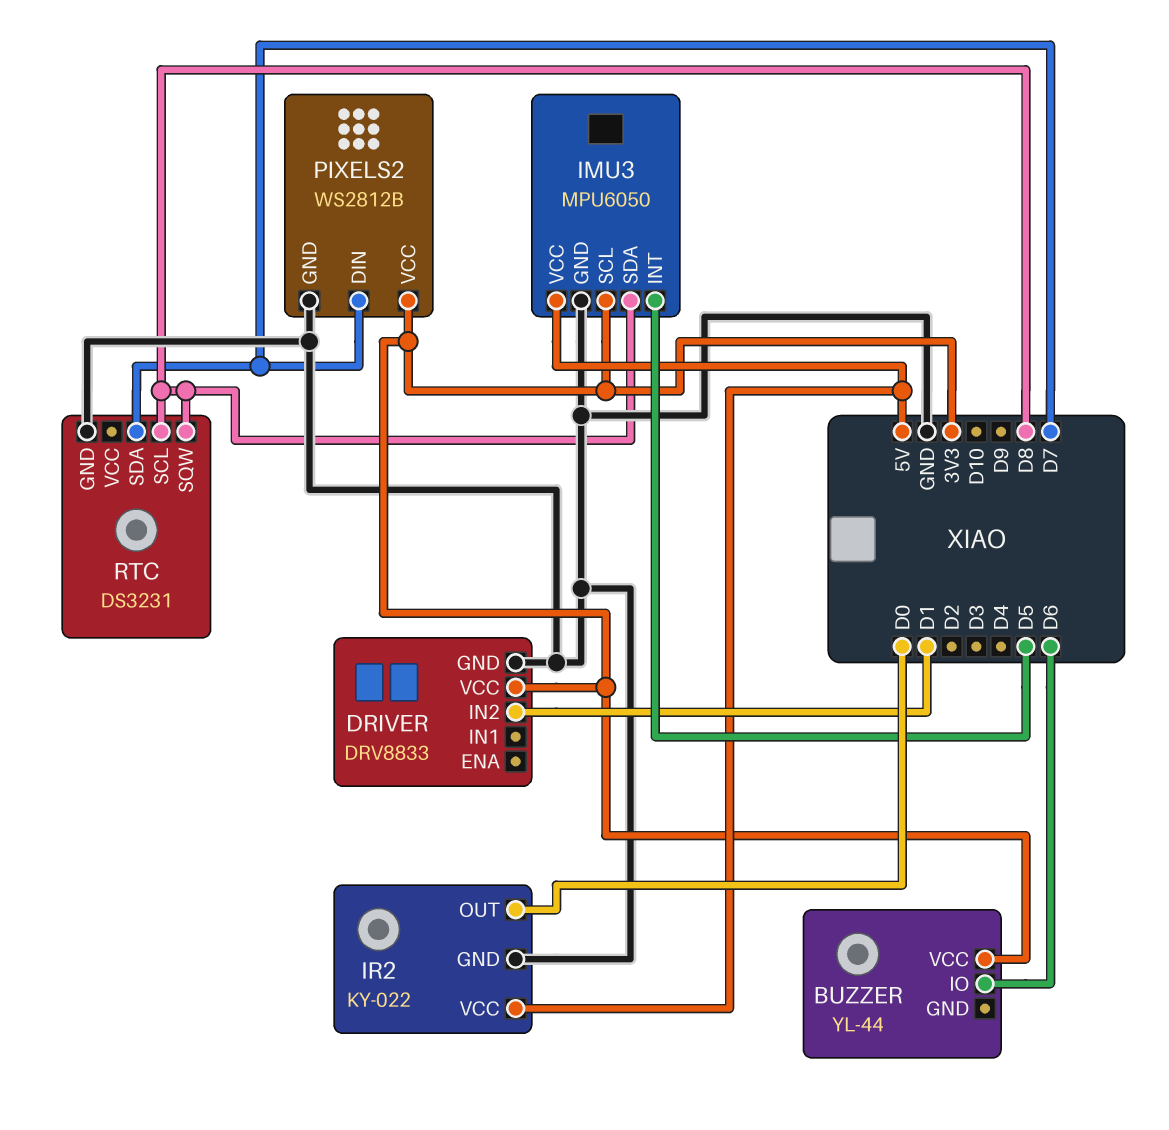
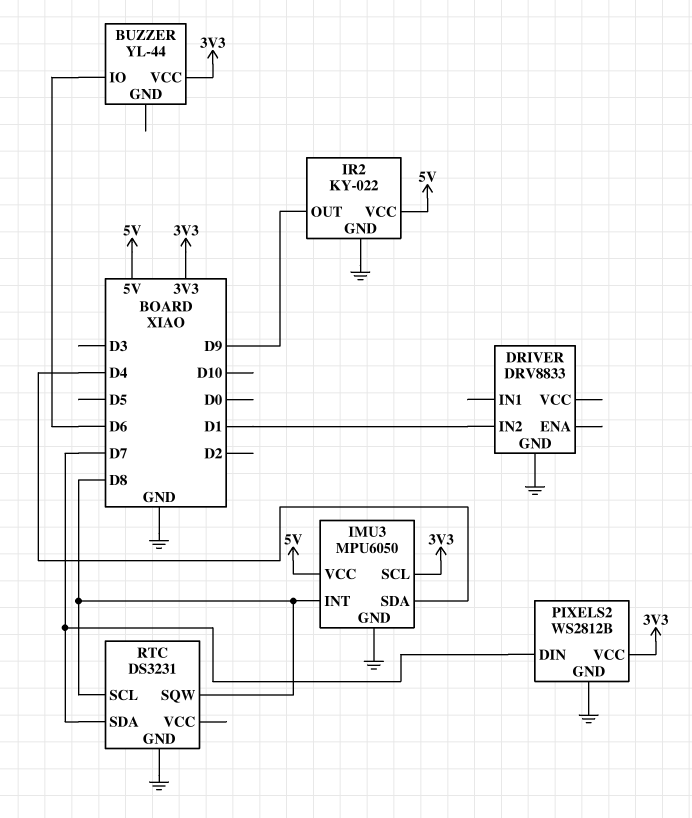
DRIVER pin VCC: 3V3 -> none
IMU3 pin INT: D5 -> D8
IMU3 pin SDA: D8 -> D4
IR2 pin OUT: D0 -> D9

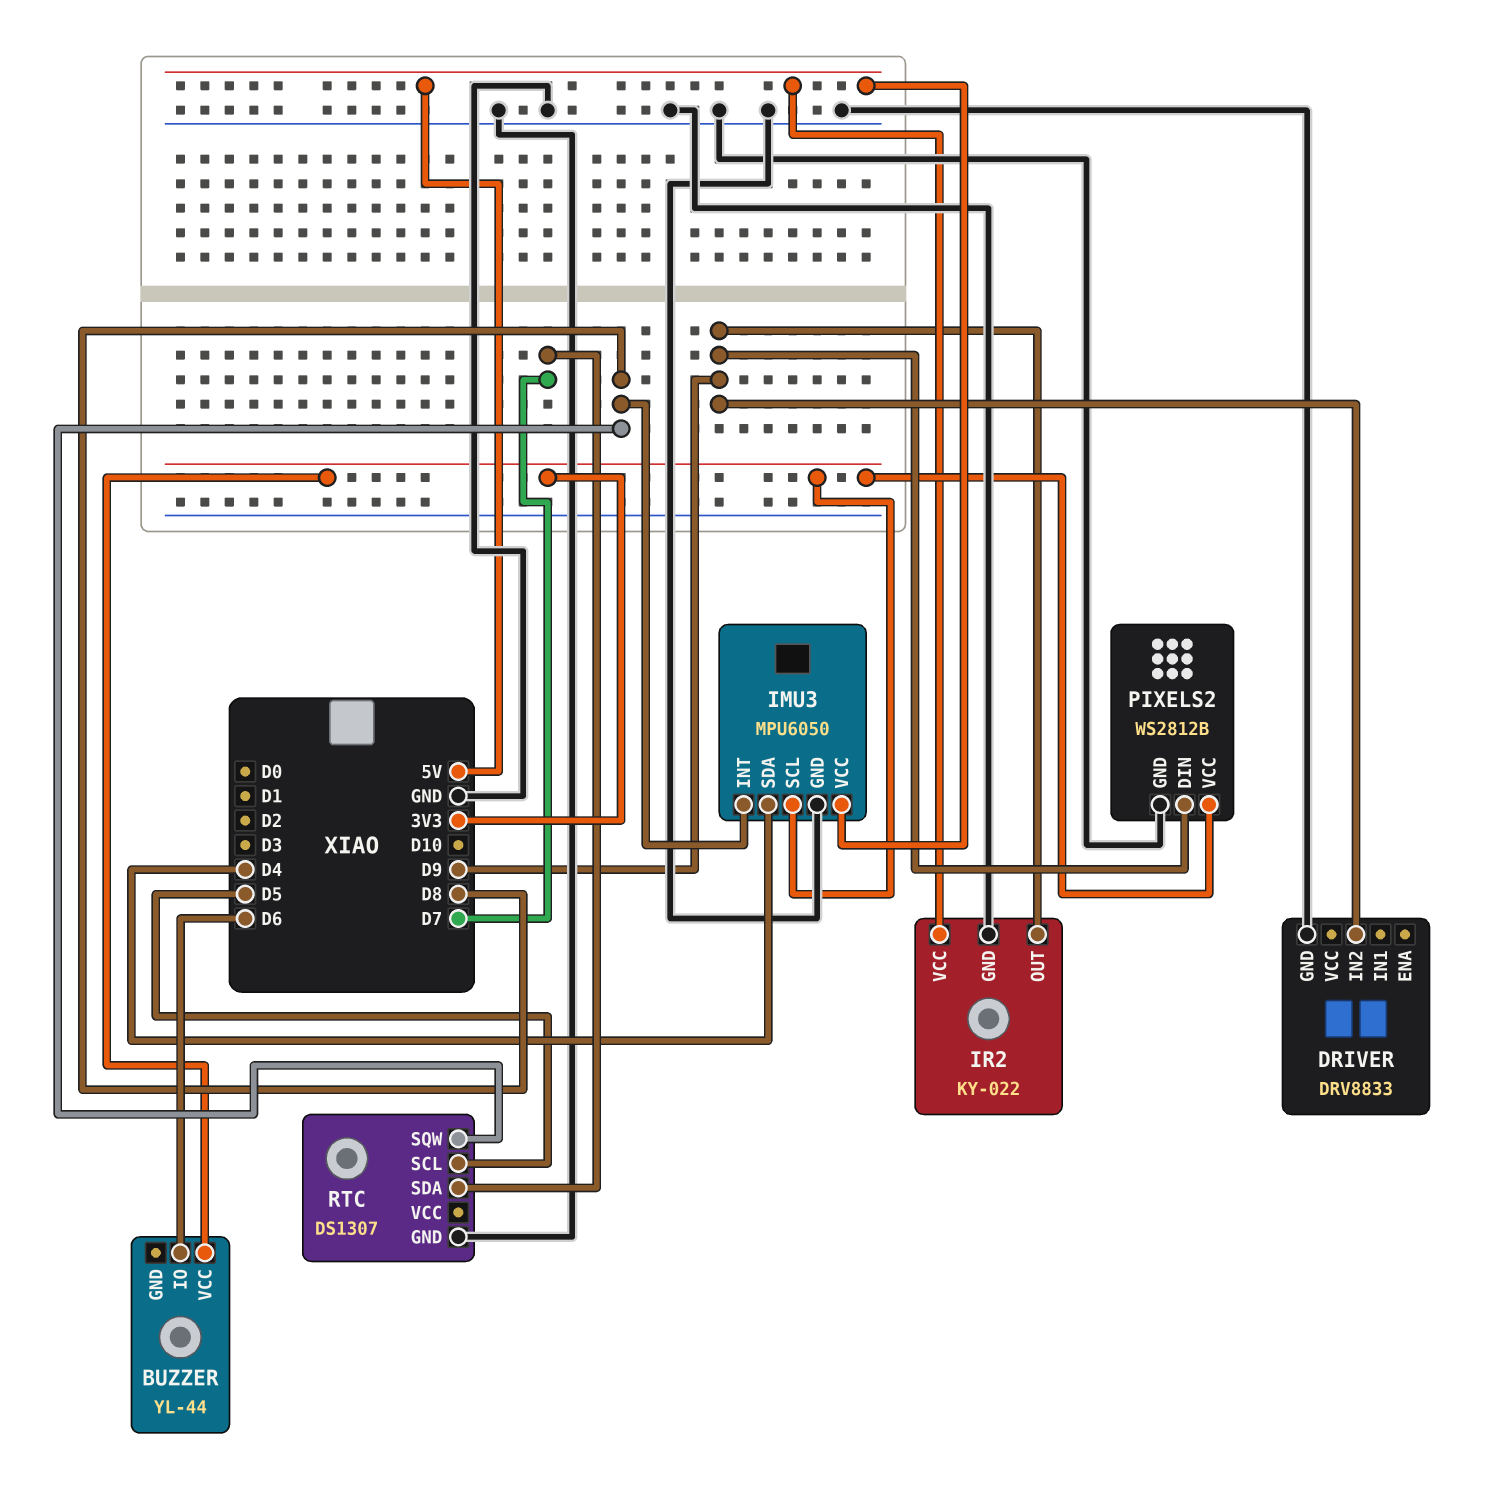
DRIVER pin IN2: D1 -> D9
PIXELS2 pin DIN: D7 -> D9
RTC: DS3231 -> DS1307
RTC pin SCL: D8 -> D5

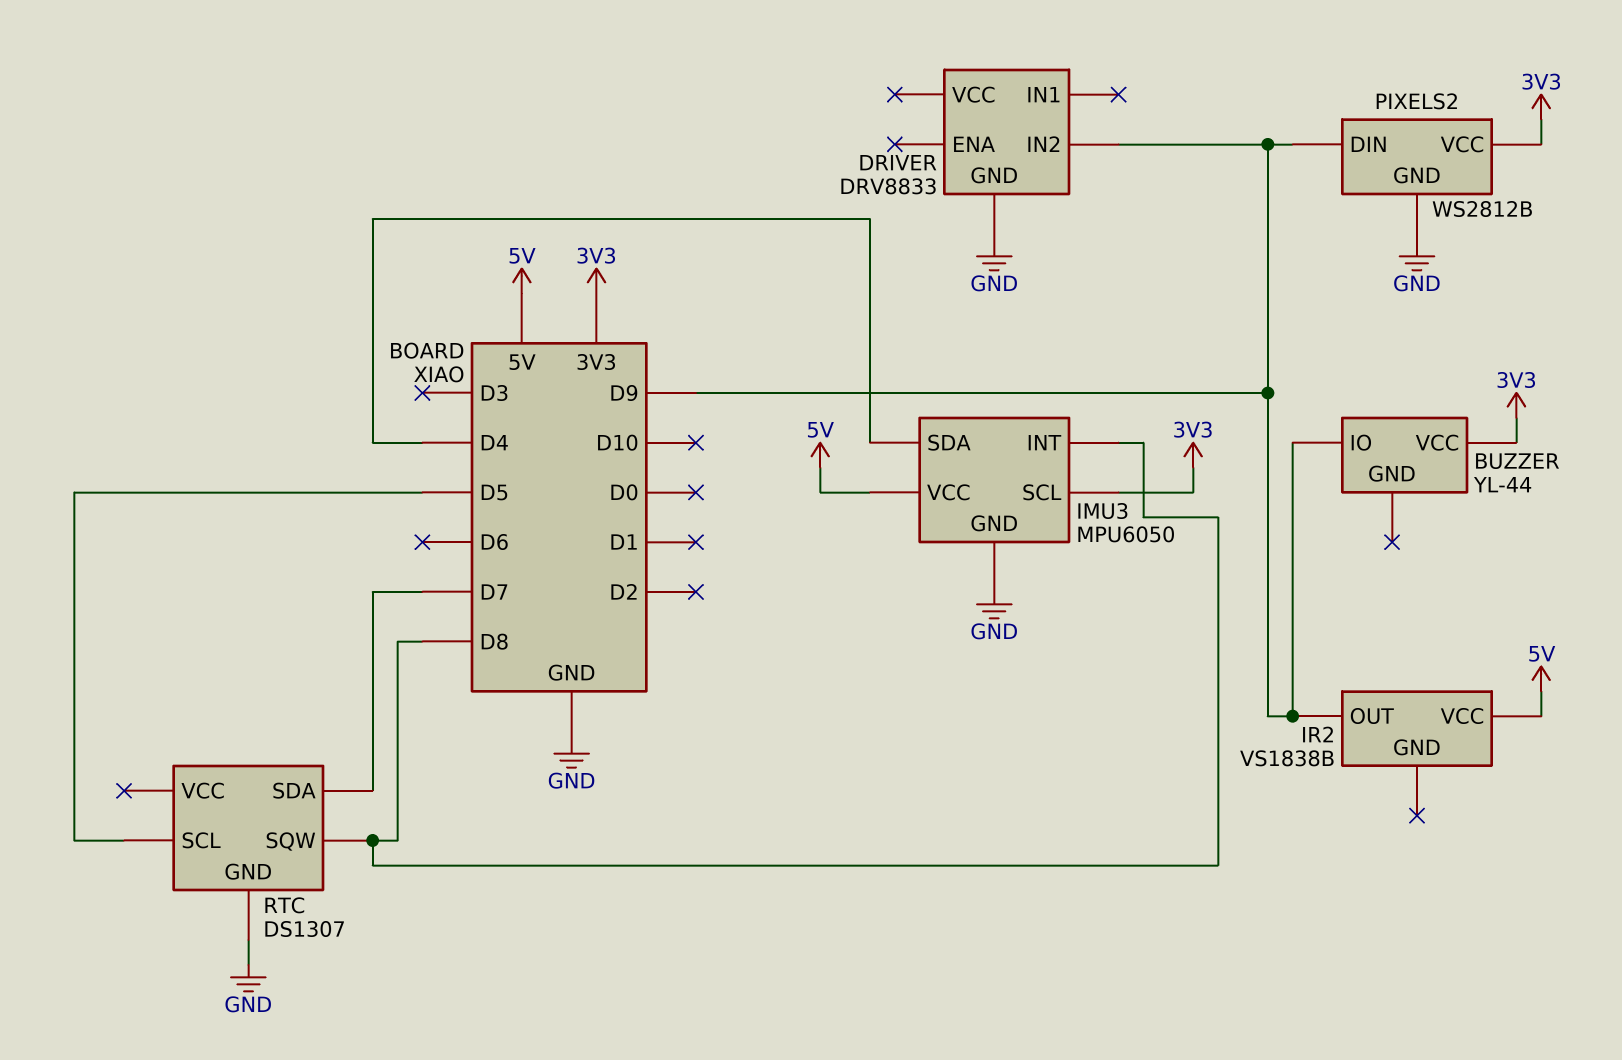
BUZZER pin IO: D6 -> D9
IR2: KY-022 -> VS1838B
IR2 pin GND: GND -> none

